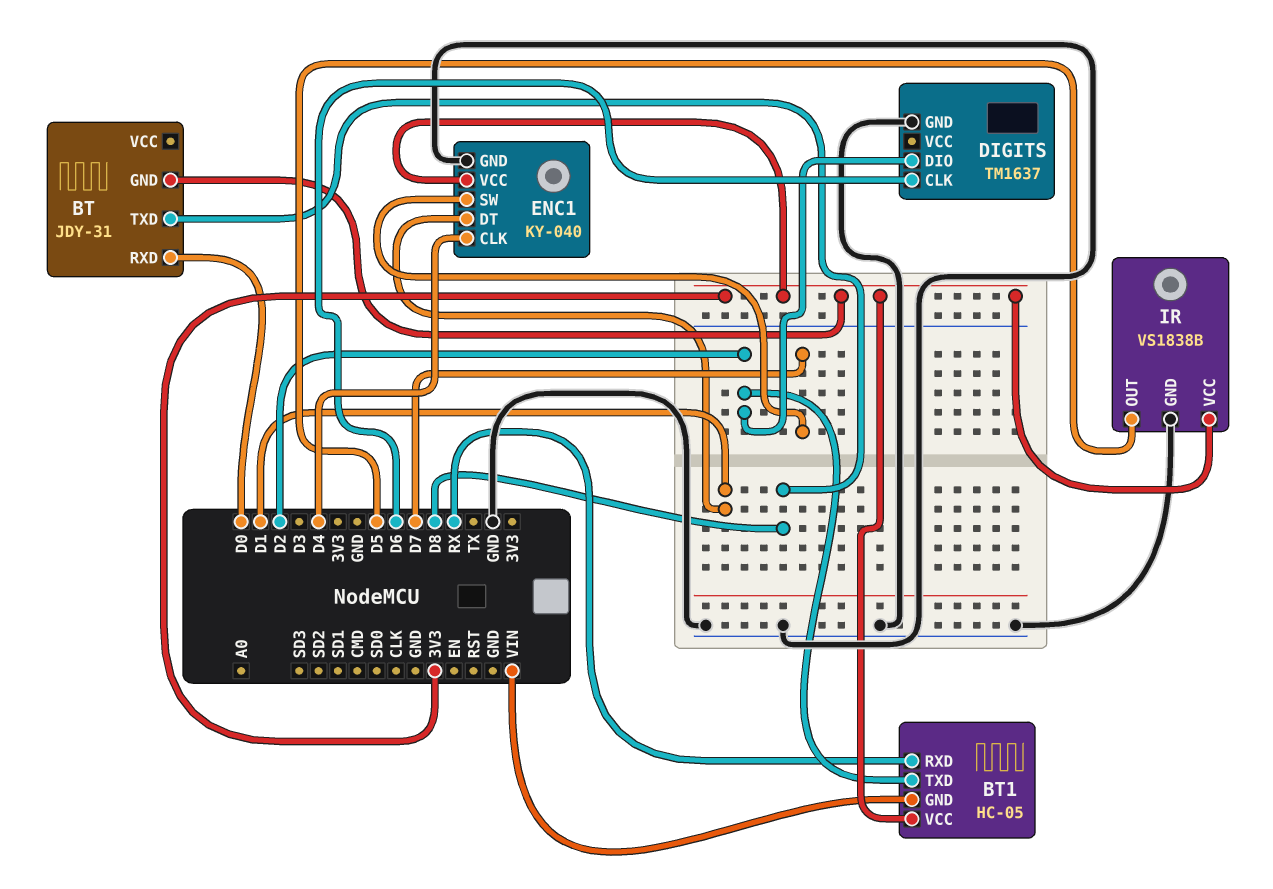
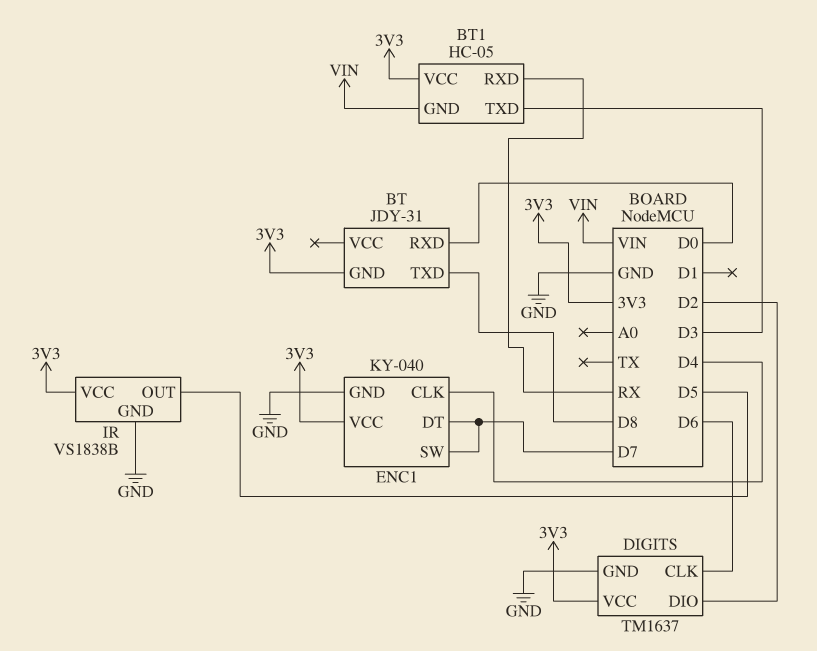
BT1 pin TXD: D2 -> D3
DIGITS pin VCC: none -> 3V3
ENC1 pin DT: D1 -> D7

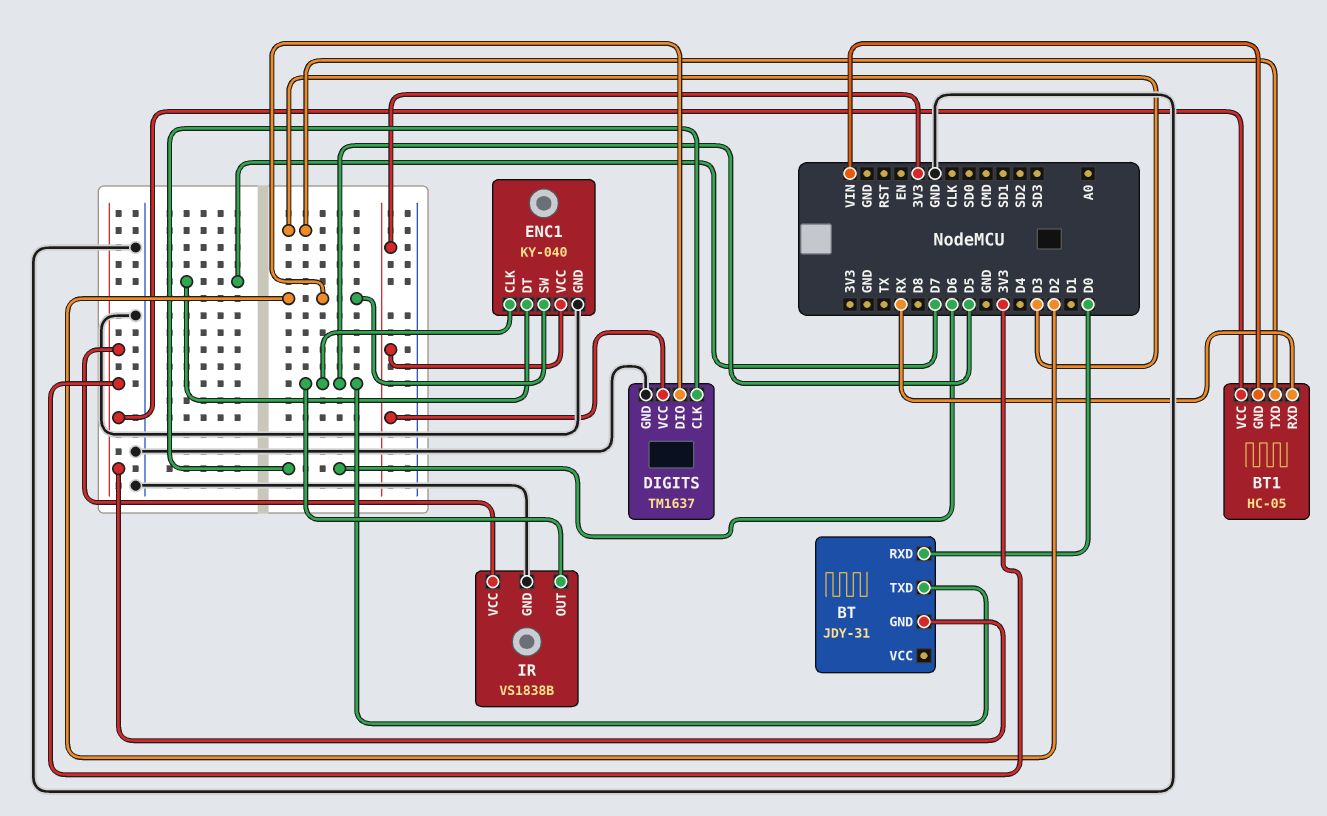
BT pin TXD: D8 -> D5
ENC1 pin CLK: D4 -> D5
ENC1 pin SW: D7 -> D2

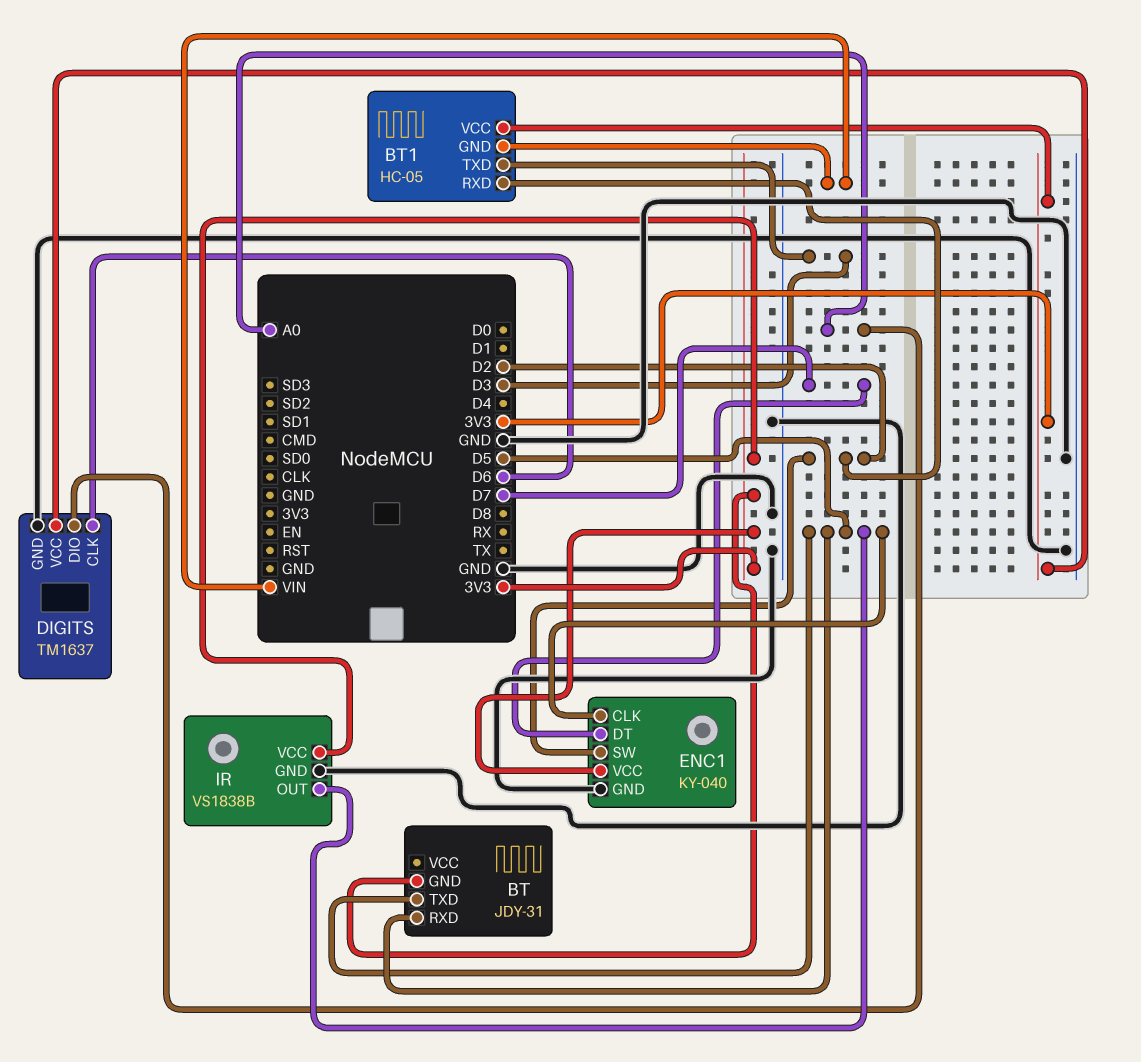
BT pin RXD: D0 -> D5
BT1 pin RXD: RX -> D2
DIGITS pin DIO: D2 -> A0

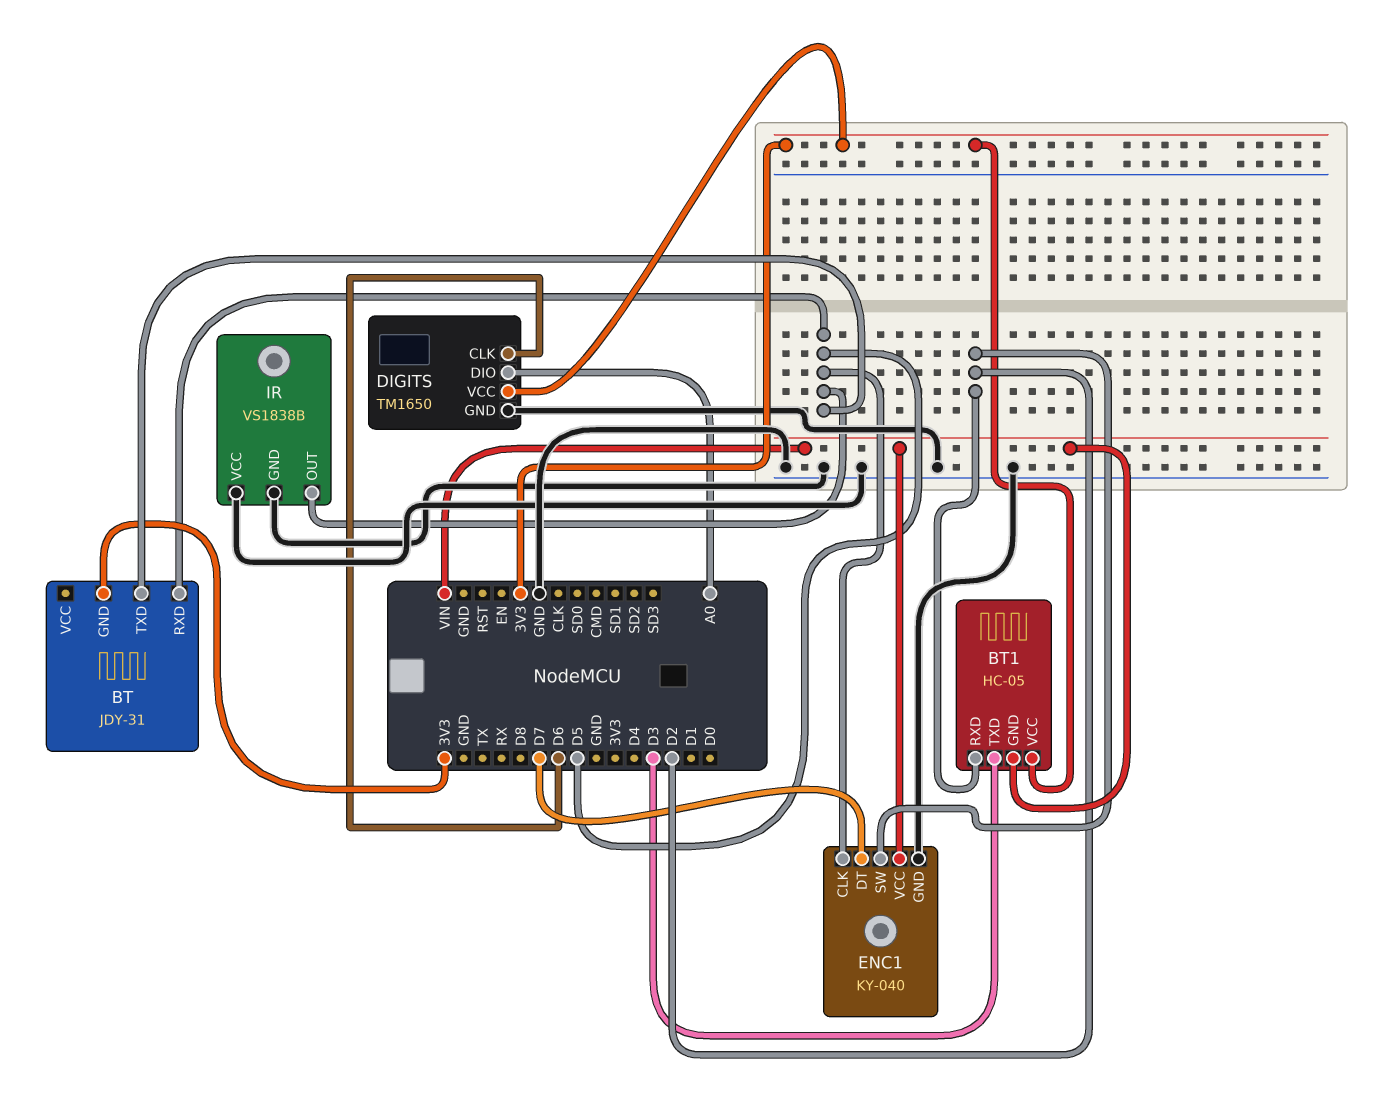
DIGITS: TM1637 -> TM1650
ENC1 pin VCC: 3V3 -> VIN
IR pin VCC: 3V3 -> GND

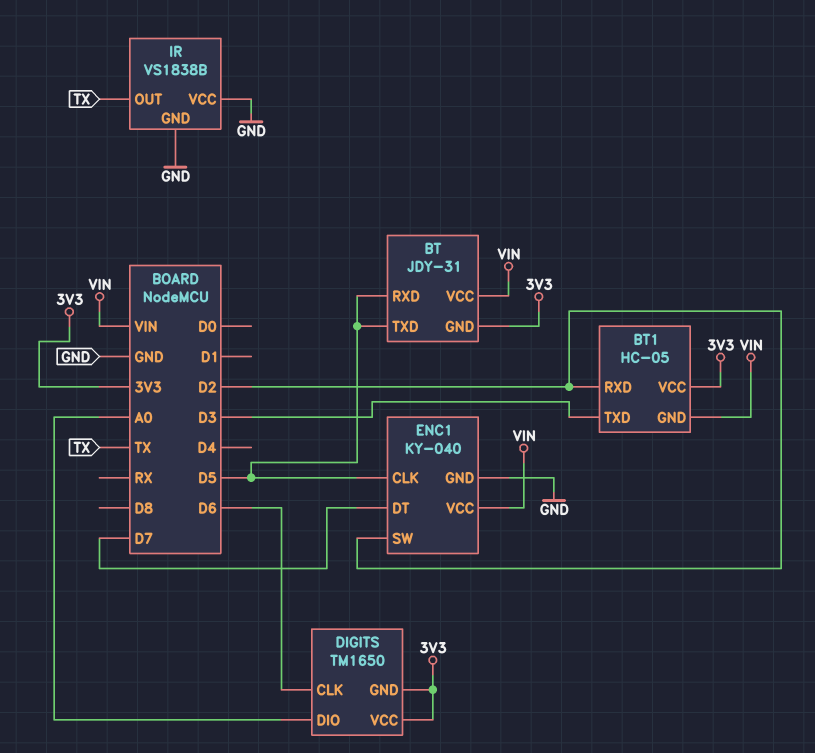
BT pin VCC: none -> VIN
DIGITS pin GND: GND -> 3V3
IR pin OUT: D5 -> TX

